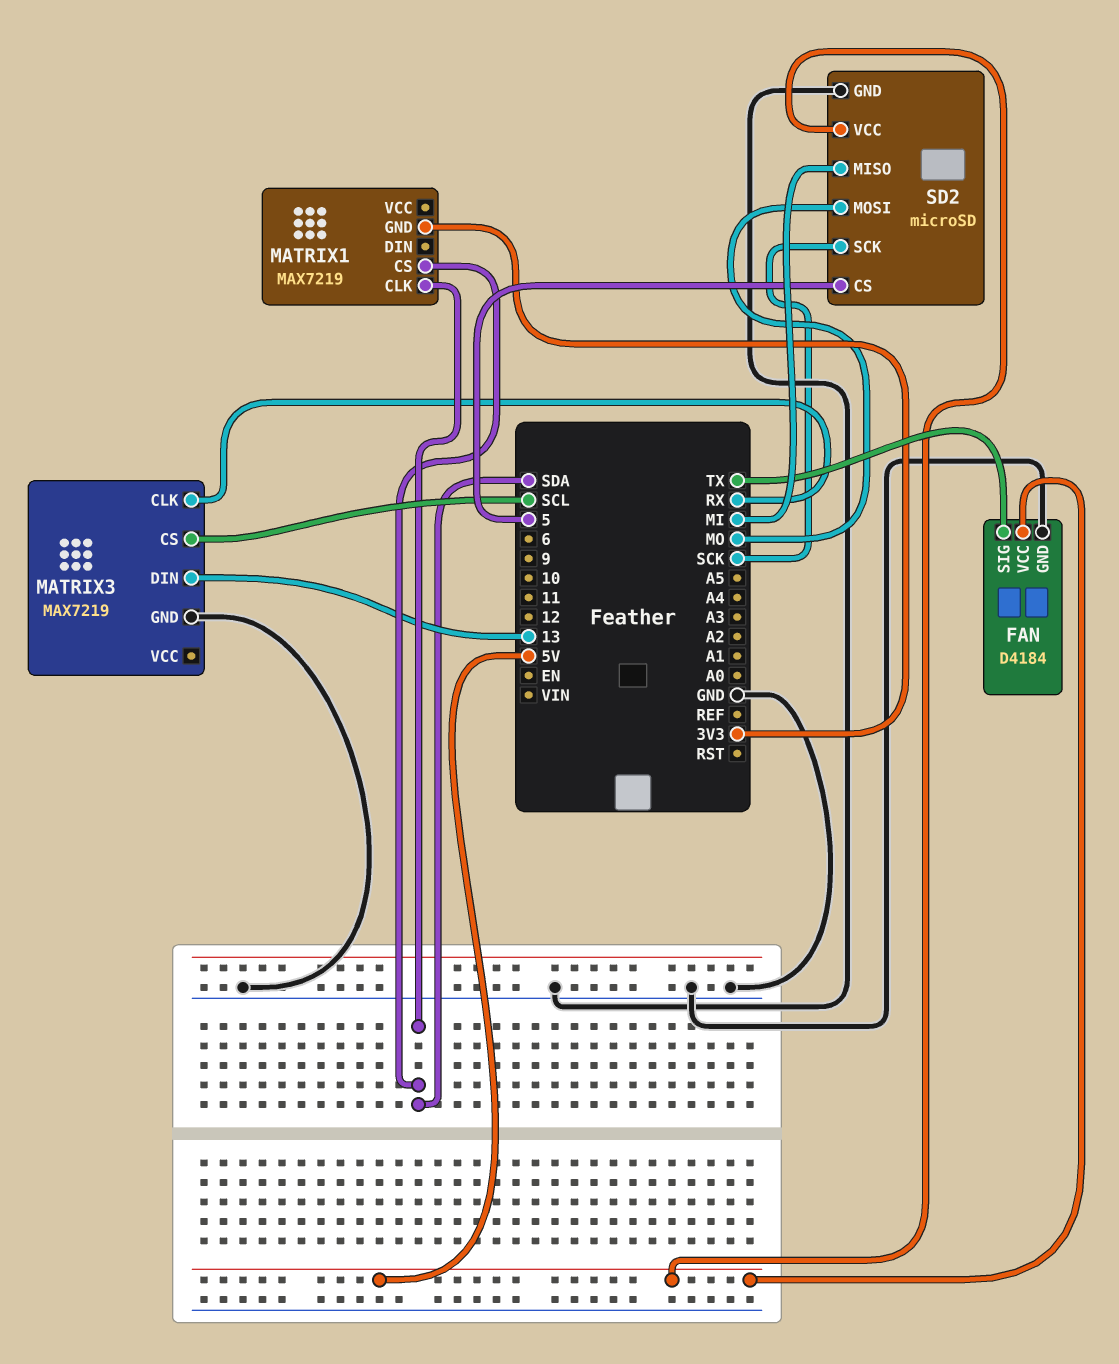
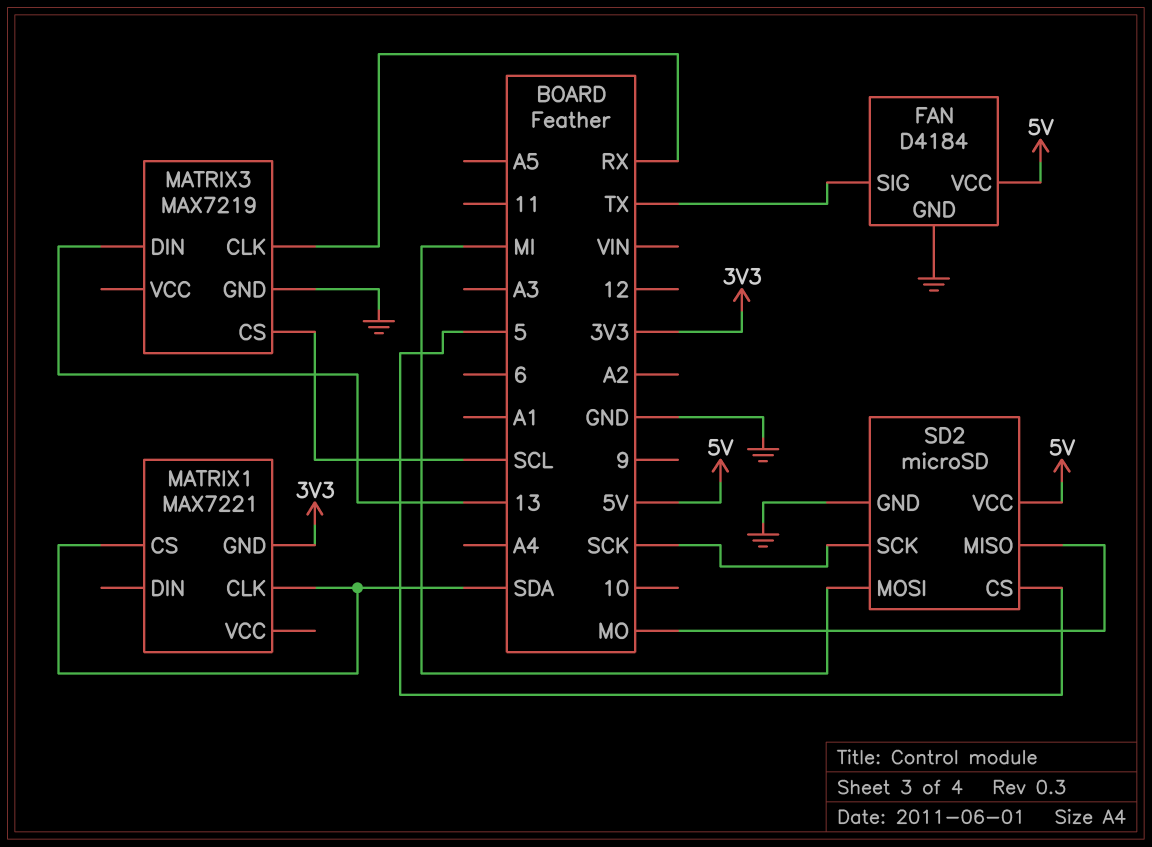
MATRIX1: MAX7219 -> MAX7221
SD2 pin MISO: MI -> MO
SD2 pin MOSI: MO -> MI

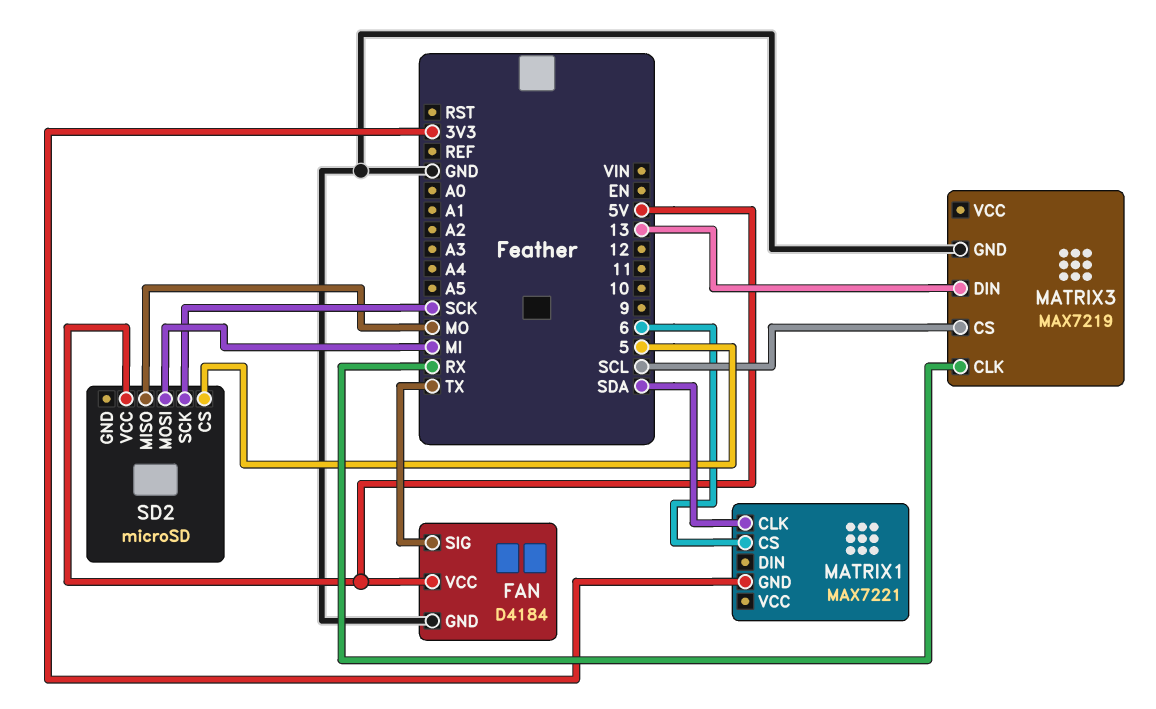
MATRIX1 pin CS: SDA -> 6
SD2 pin GND: GND -> none

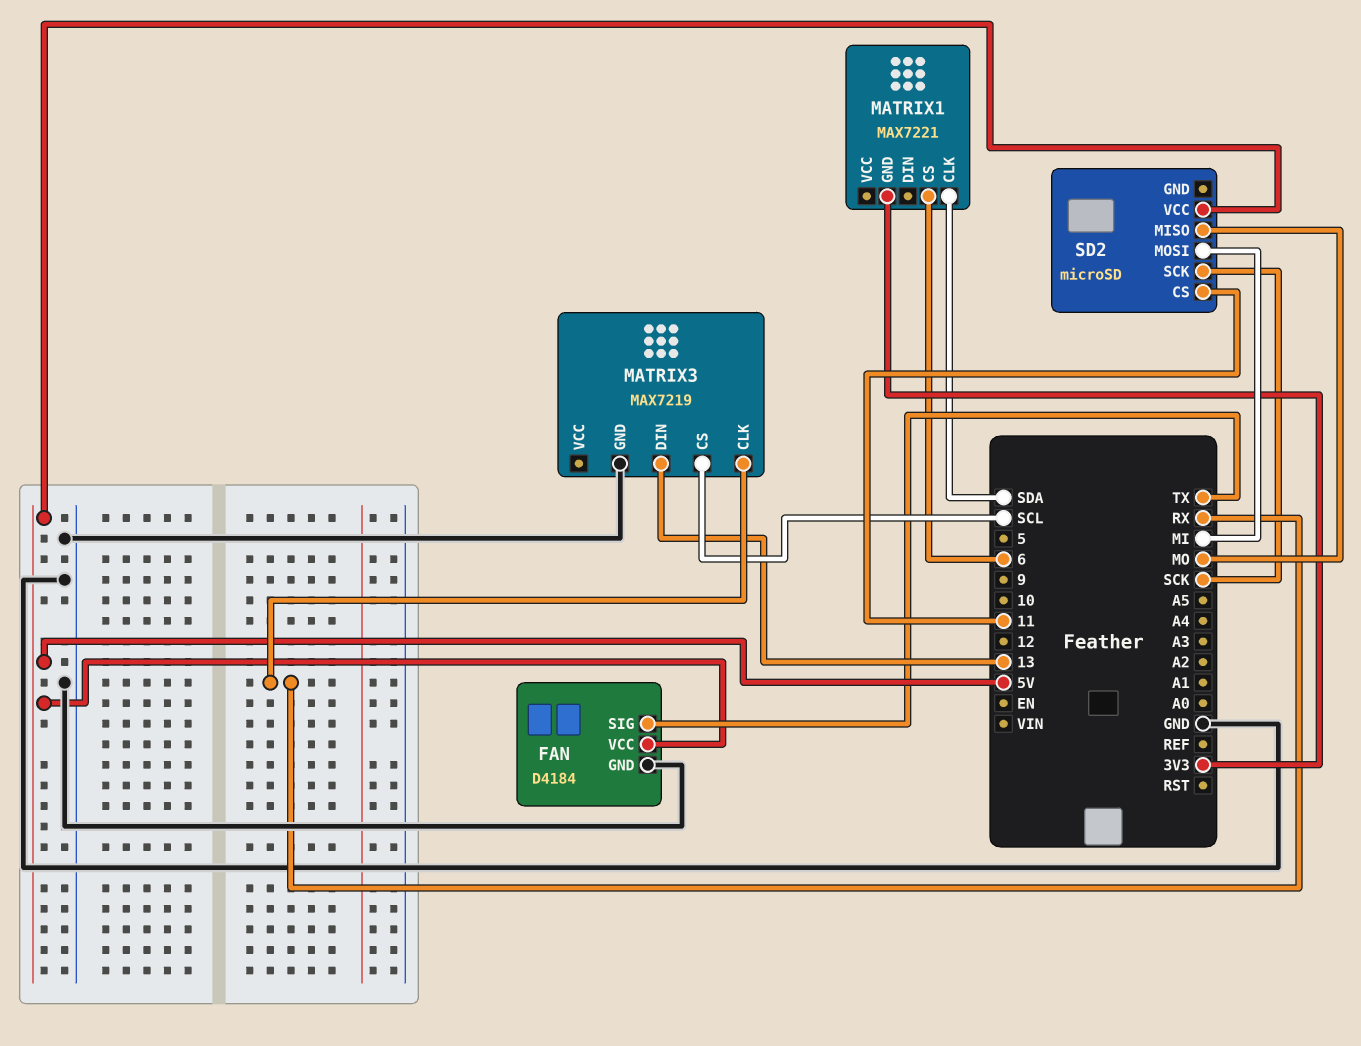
SD2 pin CS: 5 -> 11

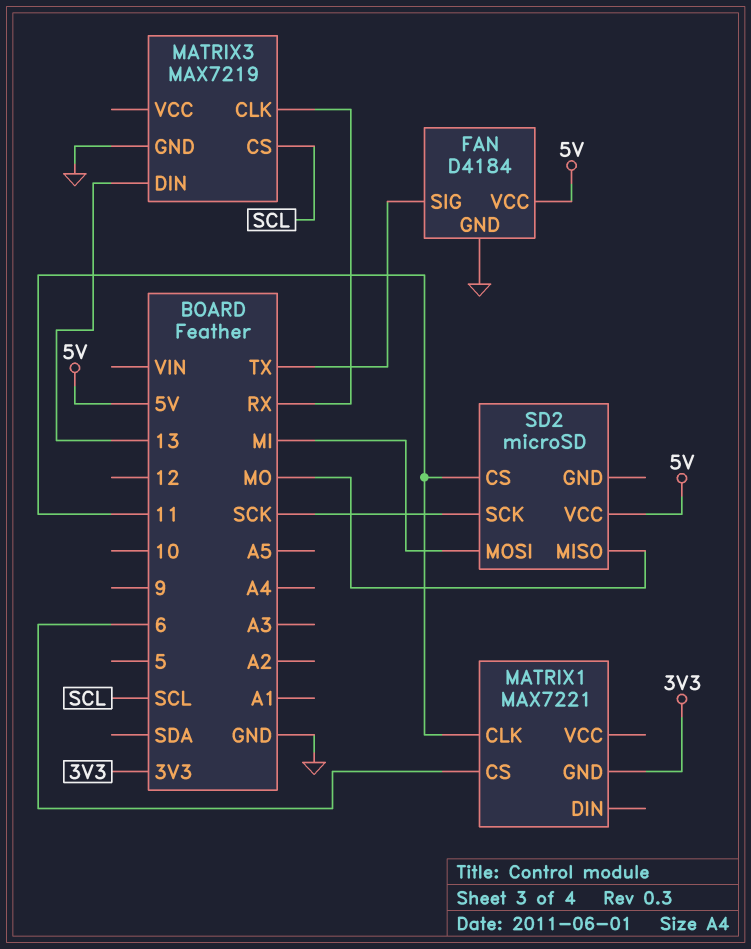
MATRIX1 pin CLK: SDA -> 11

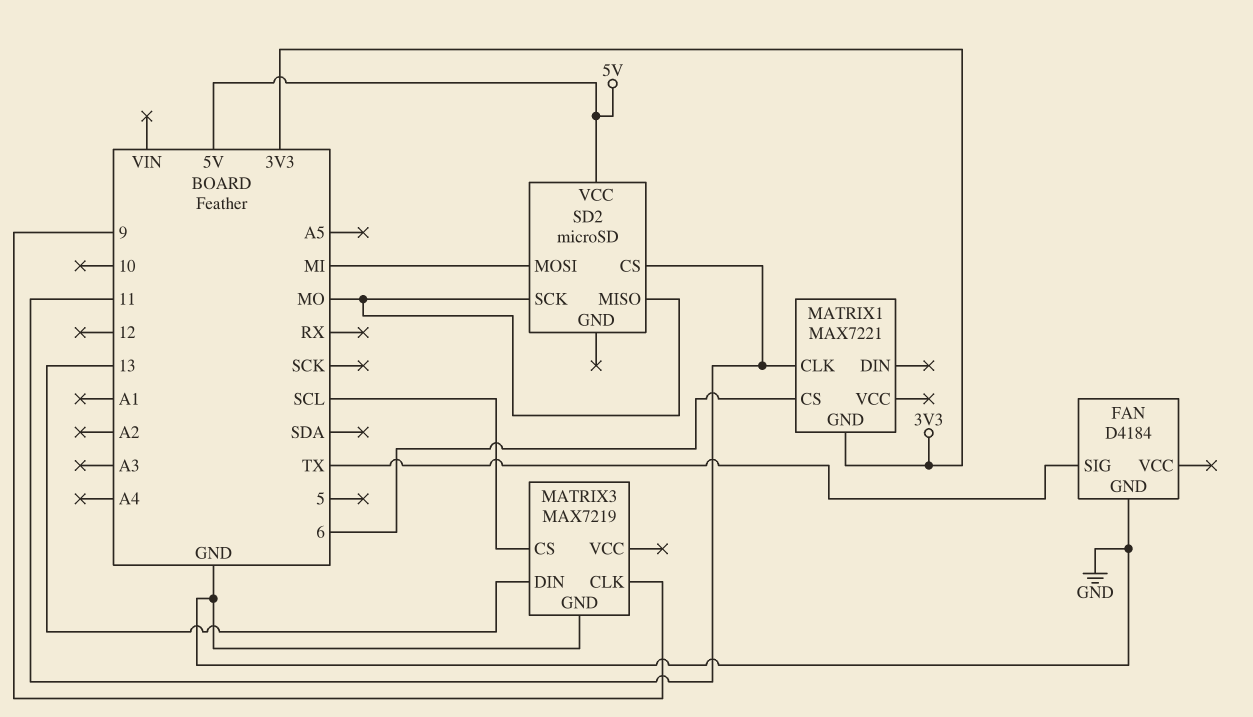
FAN pin VCC: 5V -> none
MATRIX3 pin CLK: RX -> 9
SD2 pin SCK: SCK -> MO

